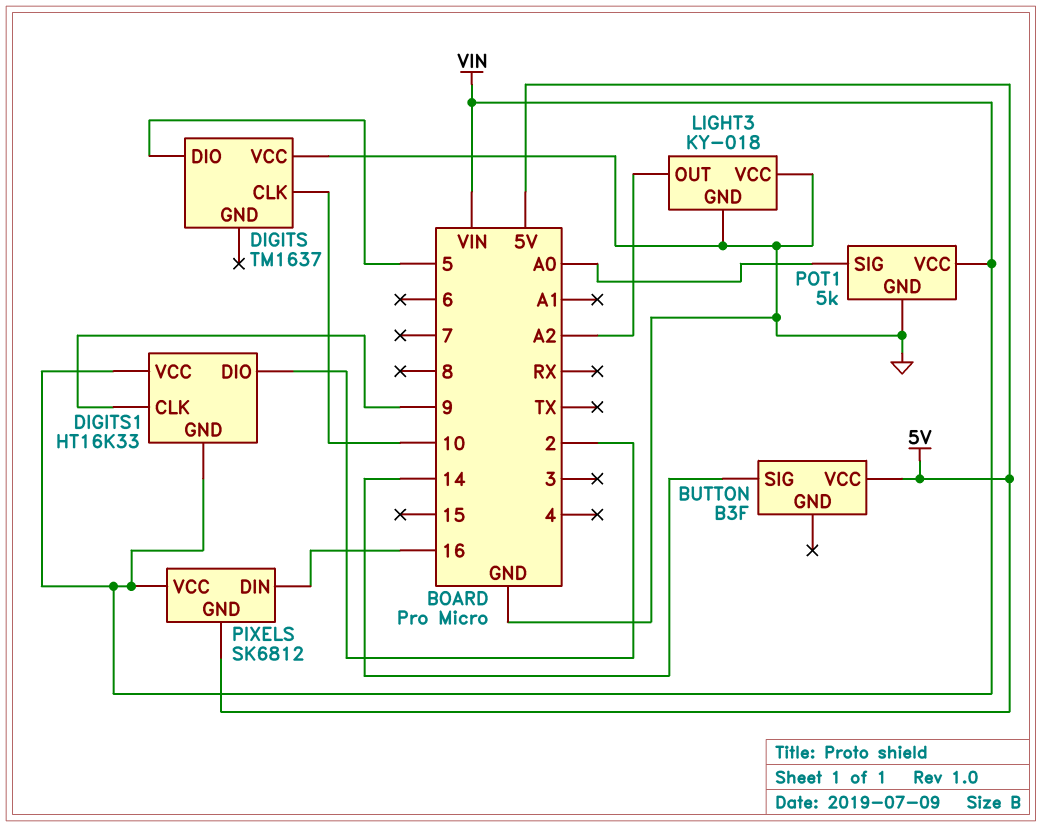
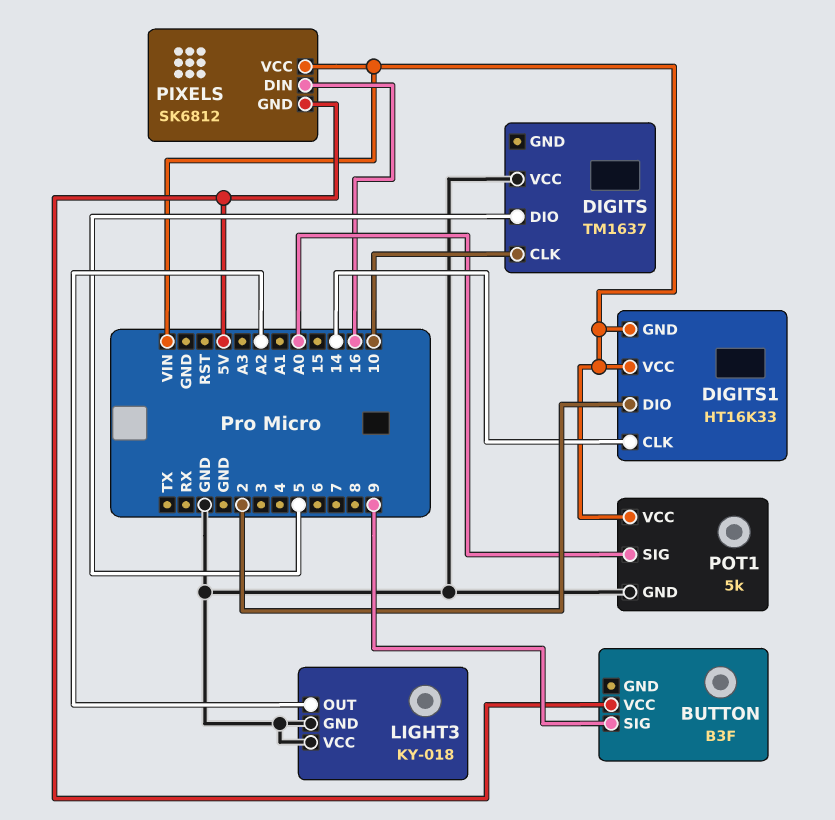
BUTTON pin SIG: 14 -> 9
DIGITS1 pin CLK: 9 -> 14

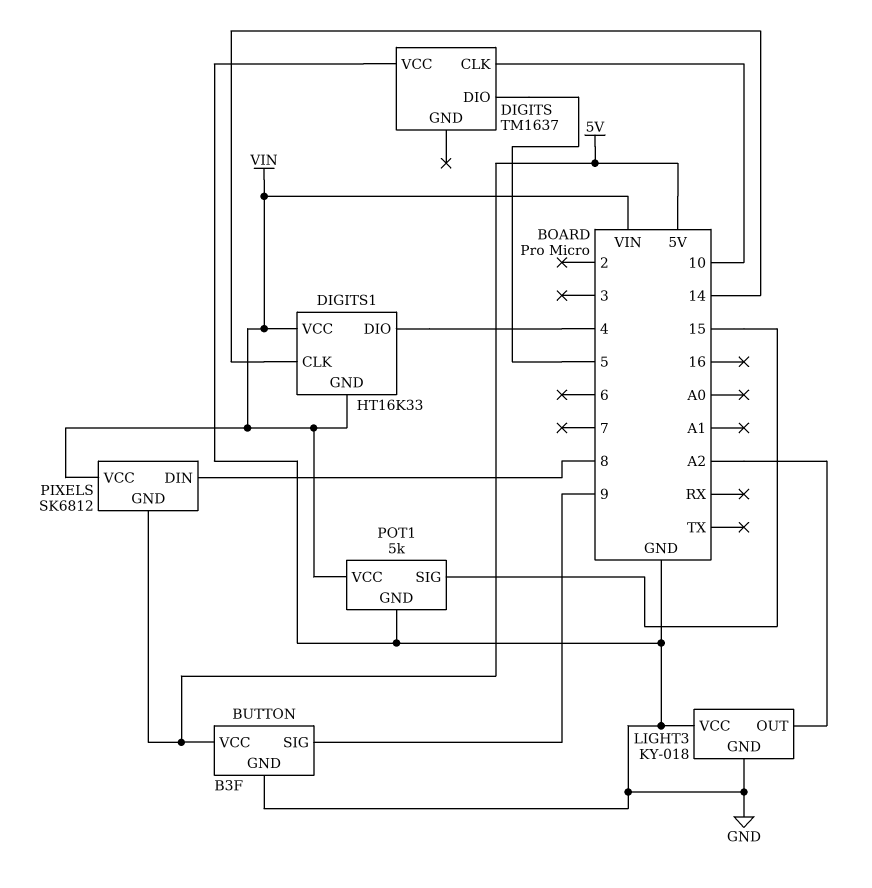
BUTTON pin GND: none -> GND
DIGITS1 pin DIO: 2 -> 4
PIXELS pin DIN: 16 -> 8
POT1 pin SIG: A0 -> 15

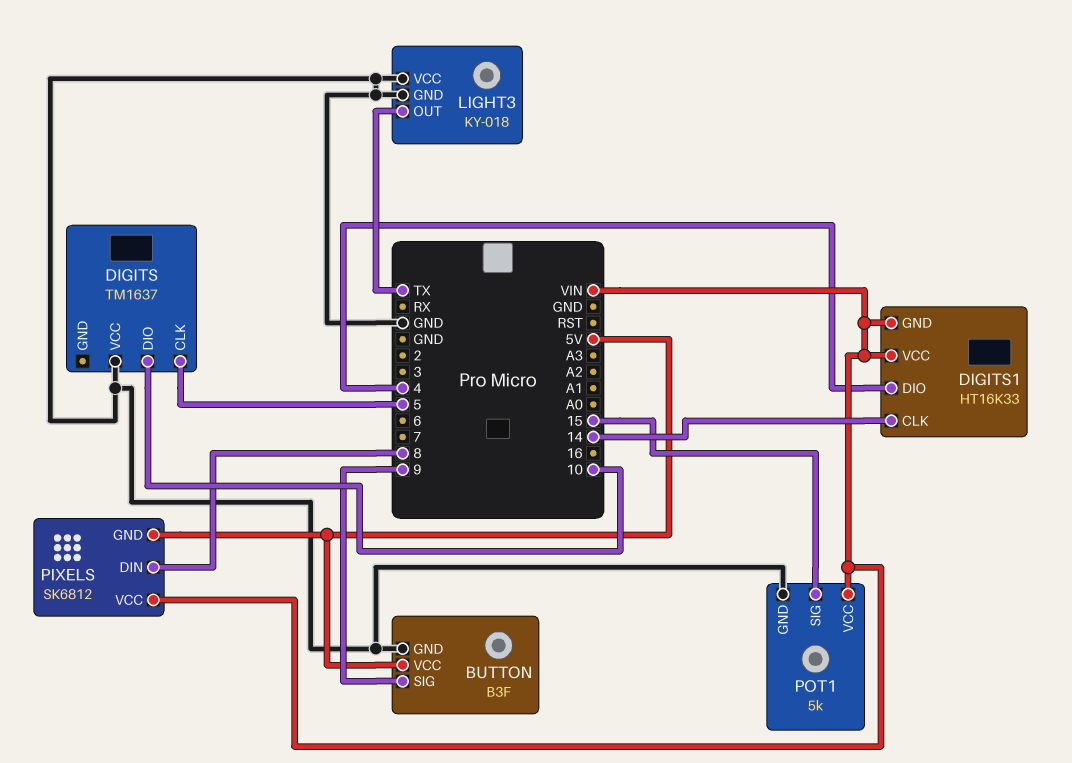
DIGITS pin CLK: 10 -> 5
DIGITS pin DIO: 5 -> 10
LIGHT3 pin OUT: A2 -> TX

